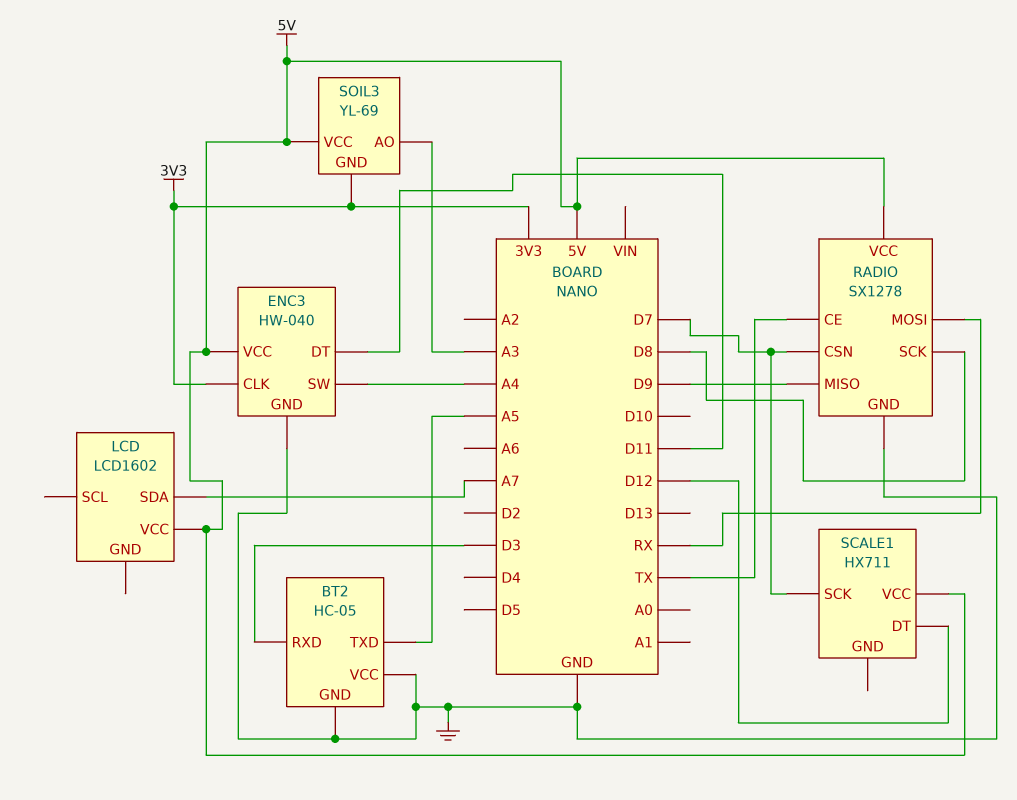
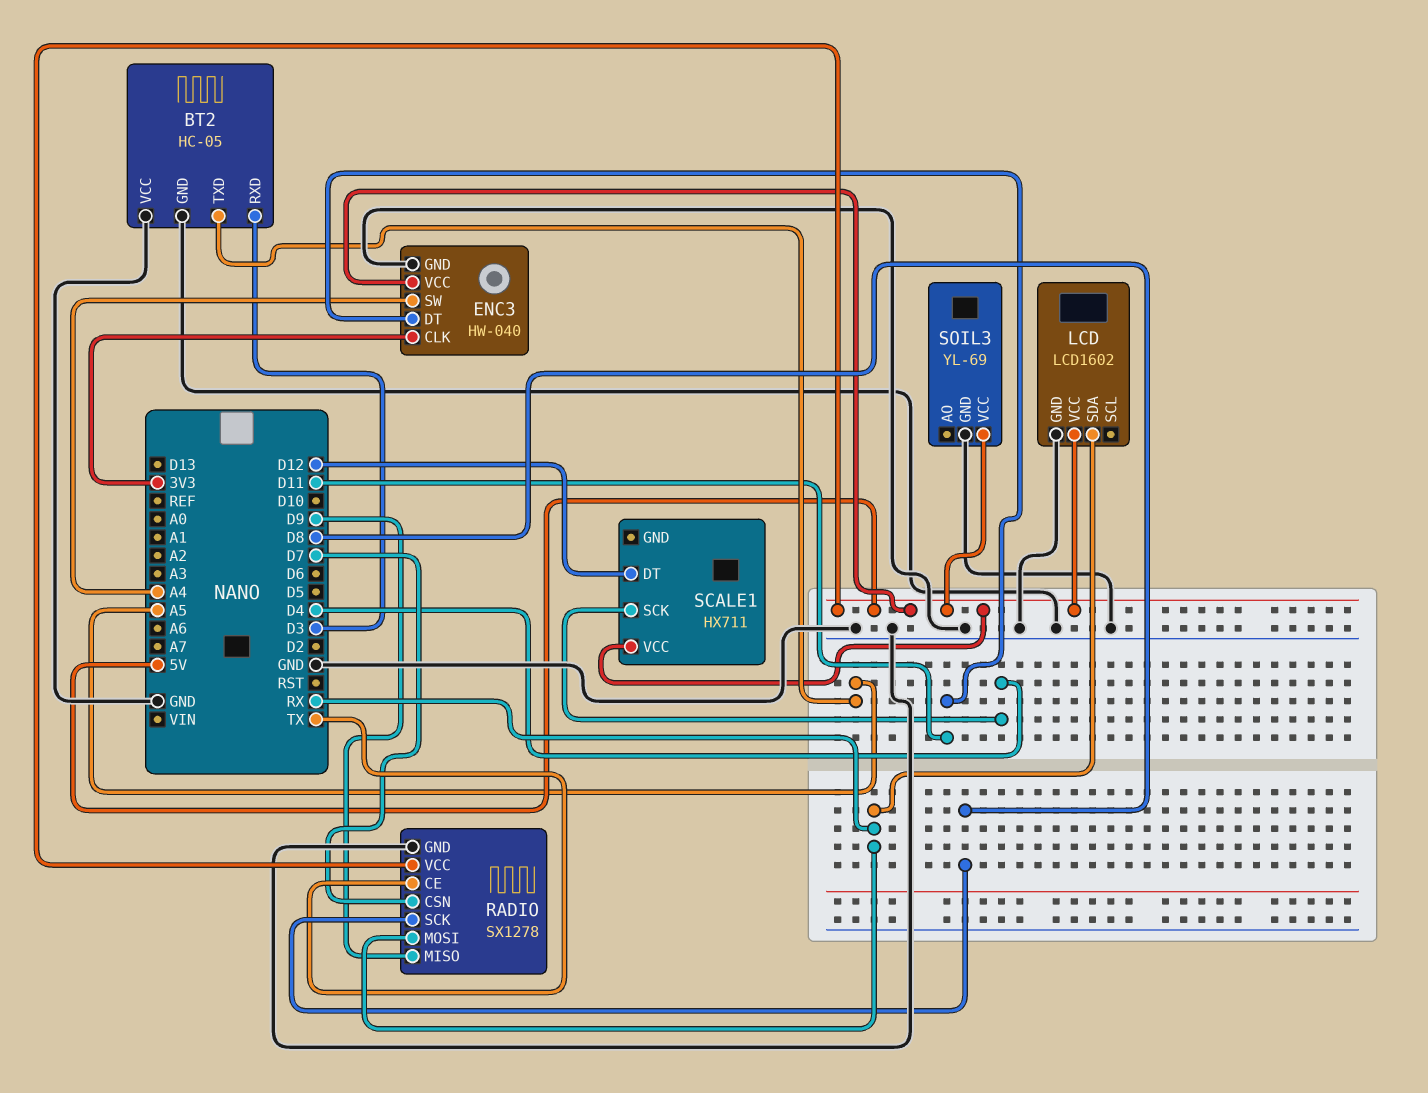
LCD pin GND: none -> GND
LCD pin SDA: A7 -> RX
SCALE1 pin SCK: D7 -> D4
SOIL3 pin AO: A3 -> none
SOIL3 pin GND: 3V3 -> GND

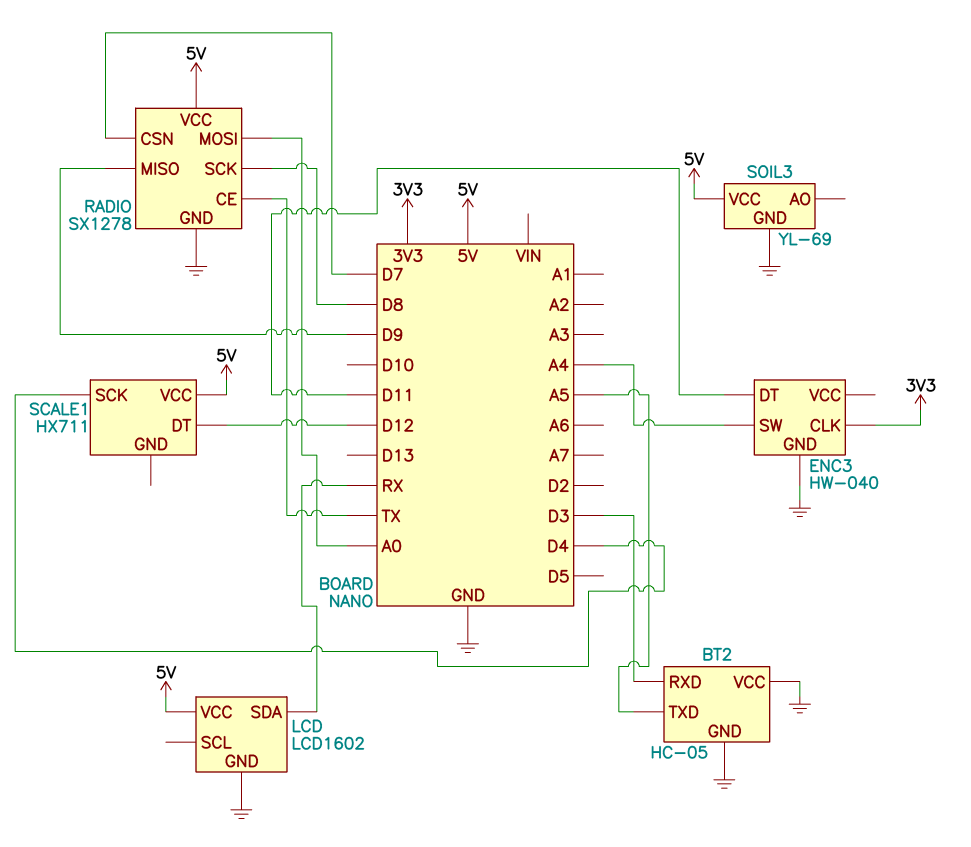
ENC3 pin VCC: 5V -> none
RADIO pin MOSI: RX -> A0

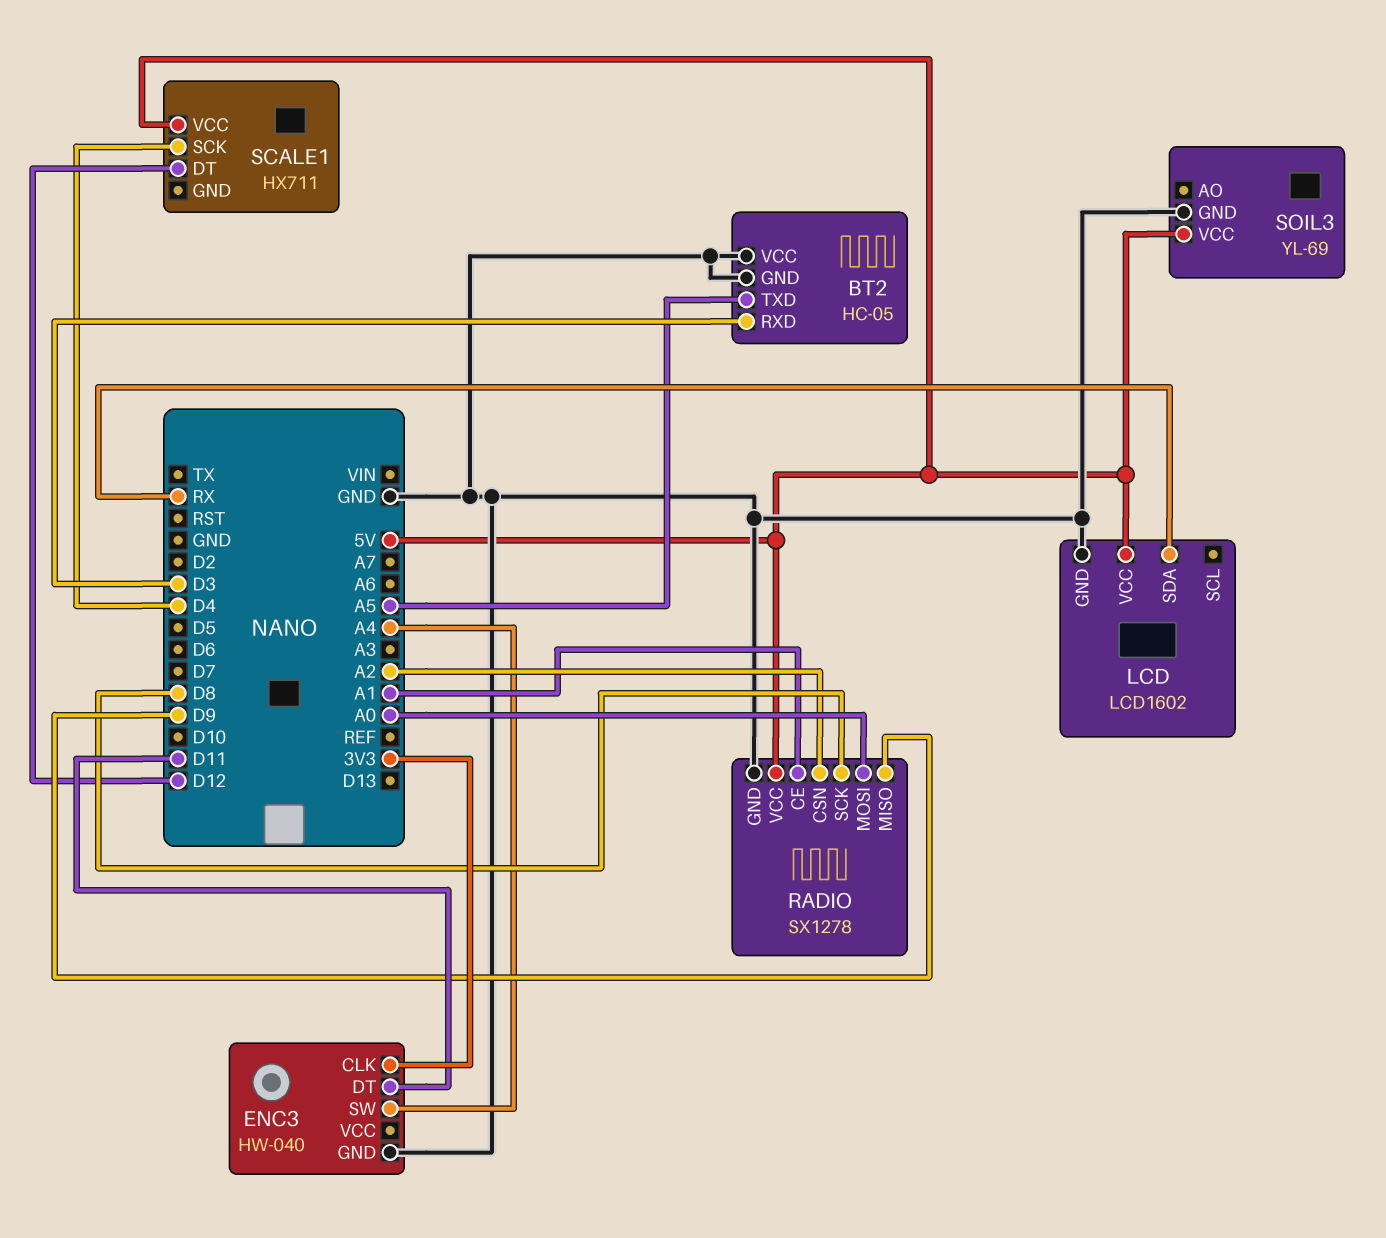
RADIO pin CE: TX -> A1
RADIO pin CSN: D7 -> A2

